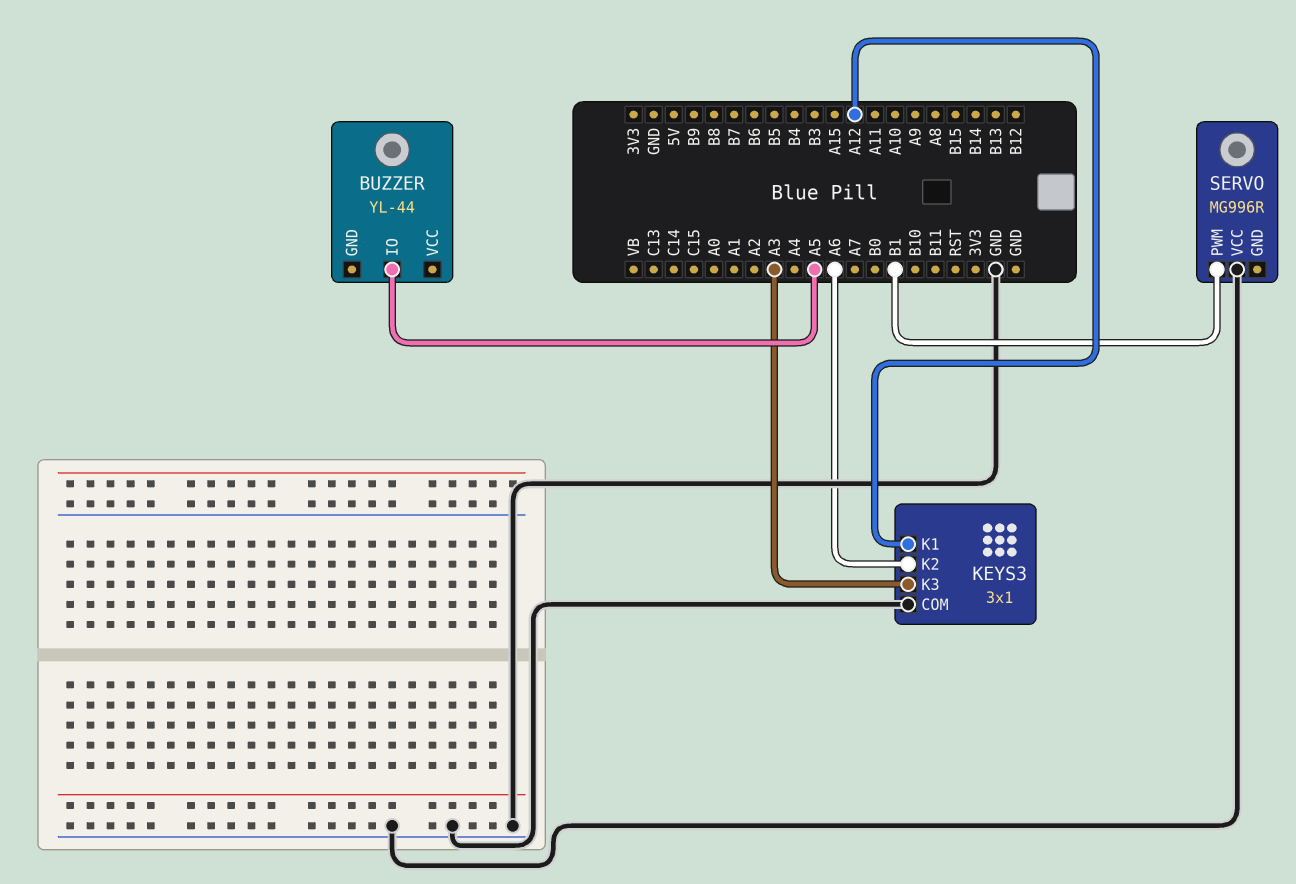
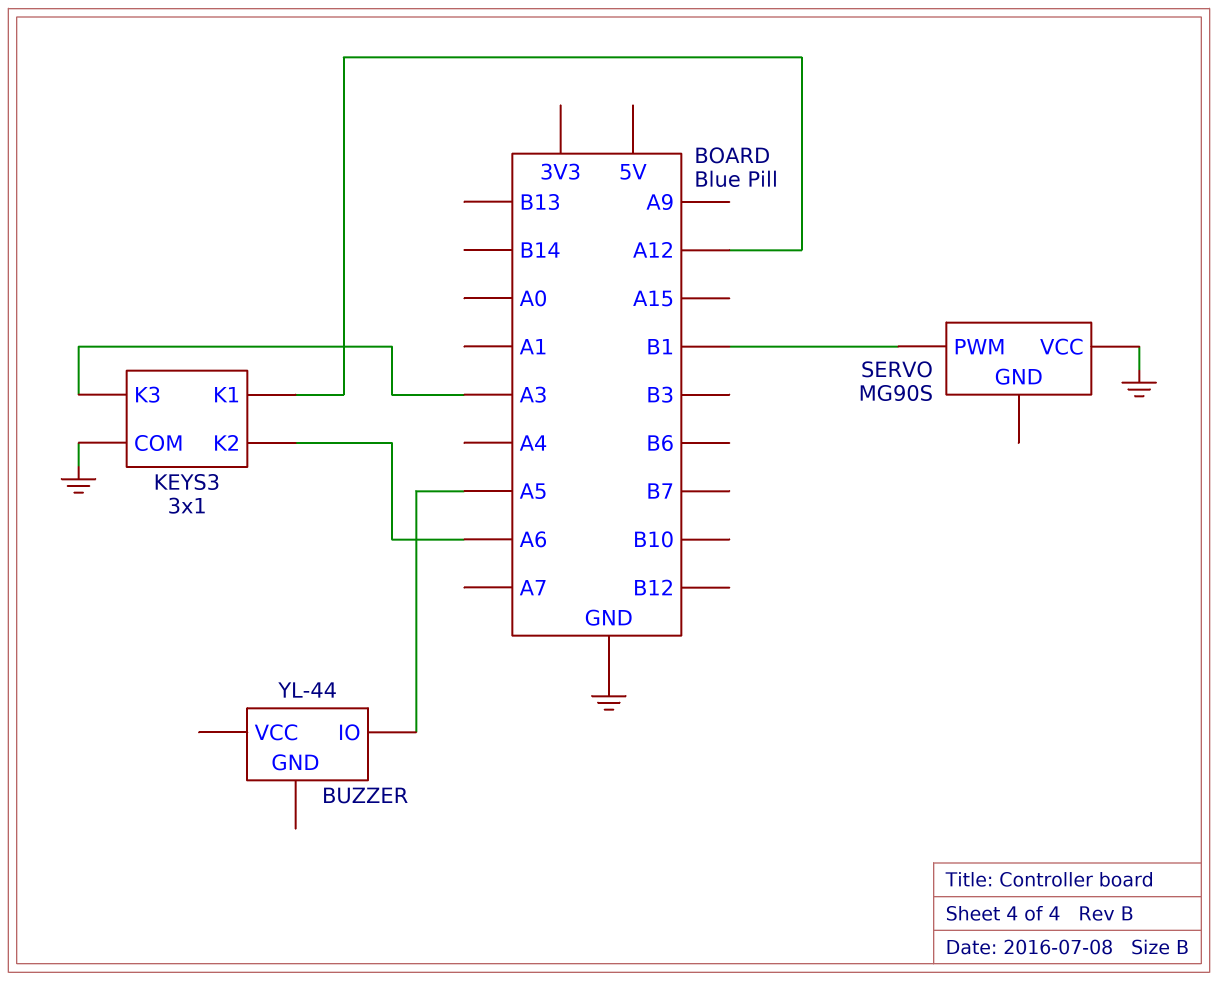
SERVO: MG996R -> MG90S

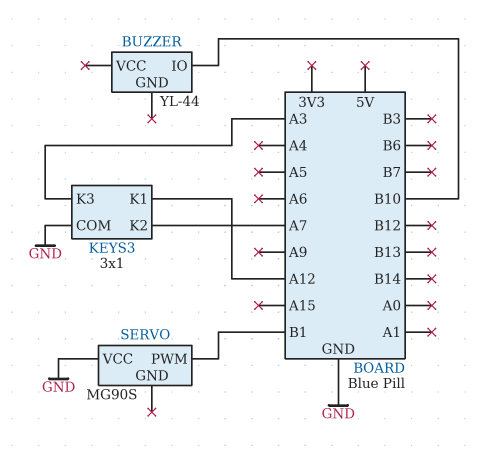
BUZZER pin IO: A5 -> B10
KEYS3 pin K2: A6 -> A7

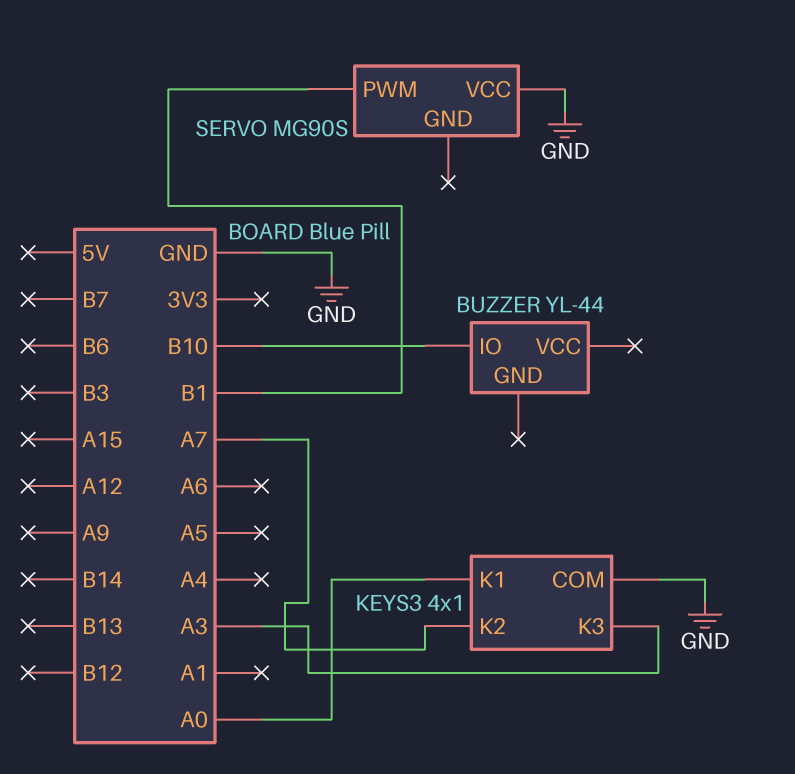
KEYS3: 3x1 -> 4x1
KEYS3 pin K1: A12 -> A0

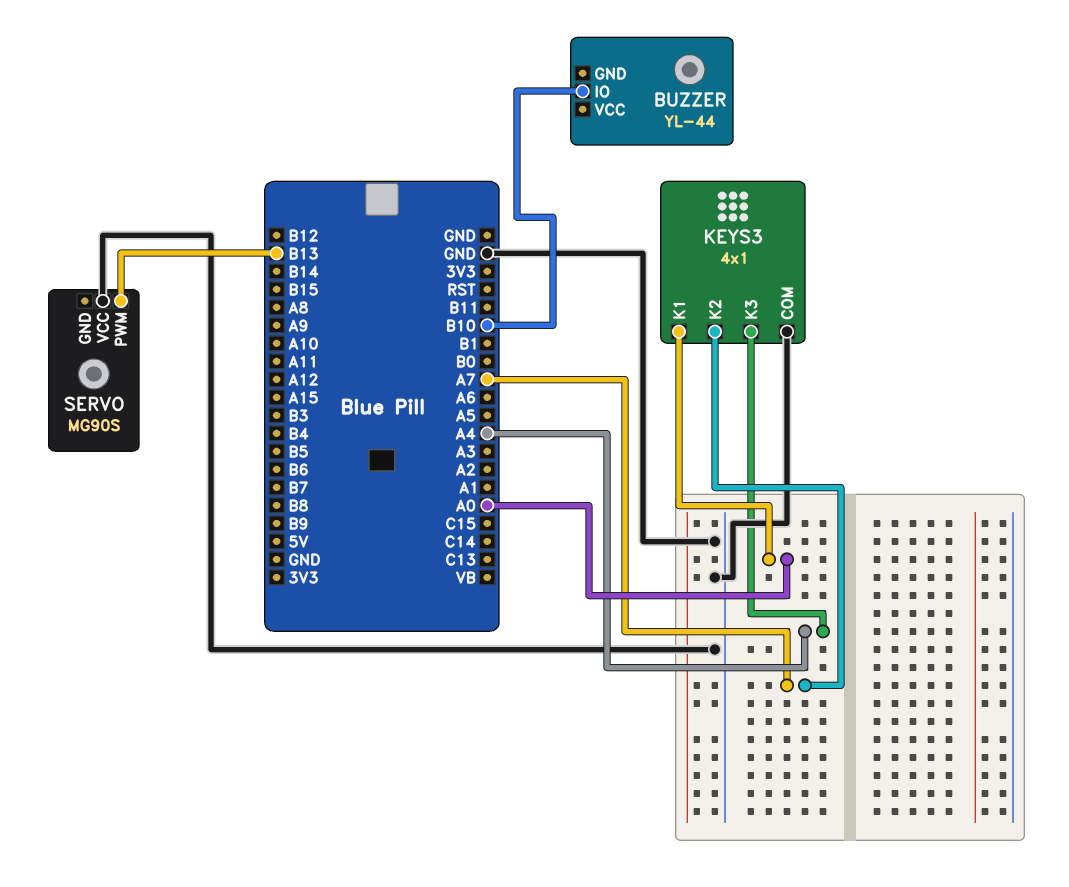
KEYS3 pin K3: A3 -> A4
SERVO pin PWM: B1 -> B13

